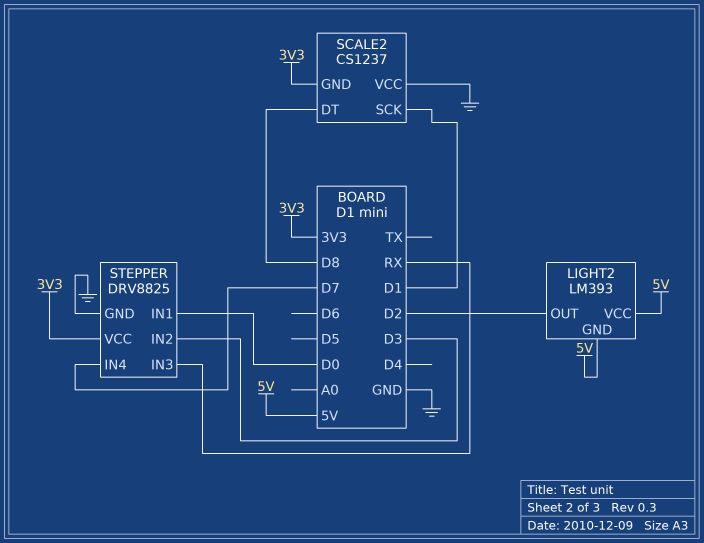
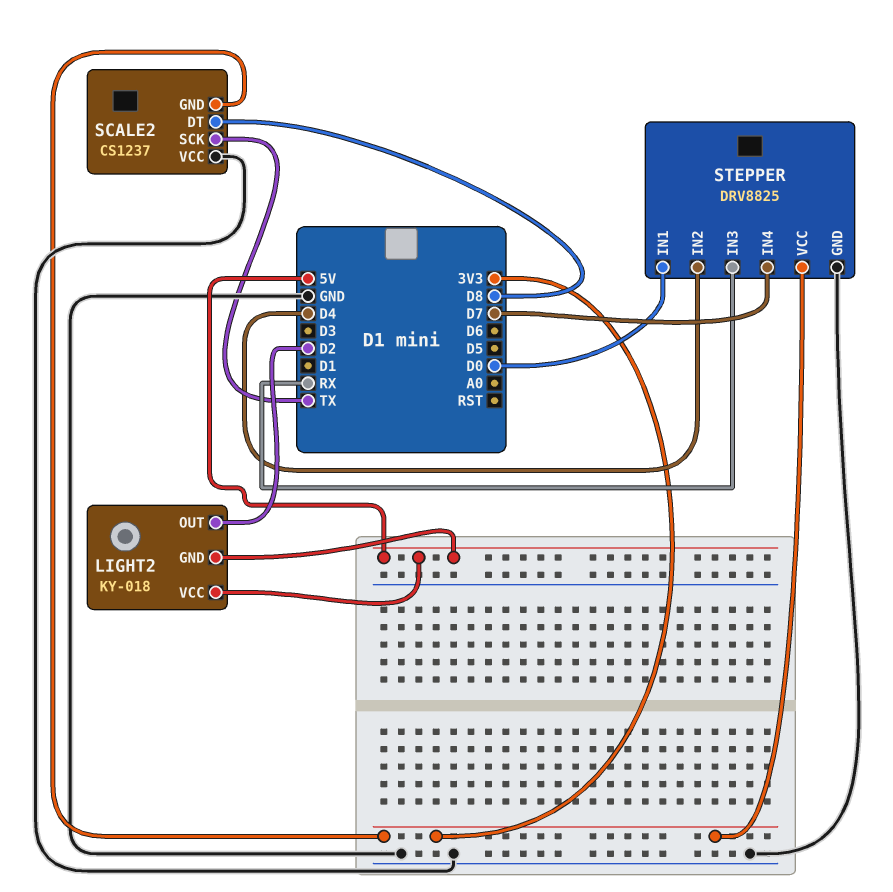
LIGHT2: LM393 -> KY-018
SCALE2 pin SCK: D1 -> TX
STEPPER pin IN2: D3 -> D4

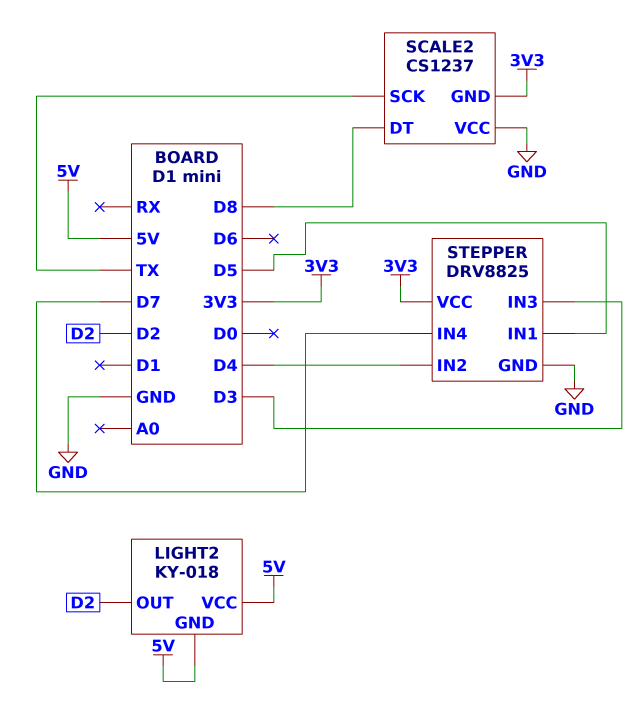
STEPPER pin IN1: D0 -> D5
STEPPER pin IN3: RX -> D3

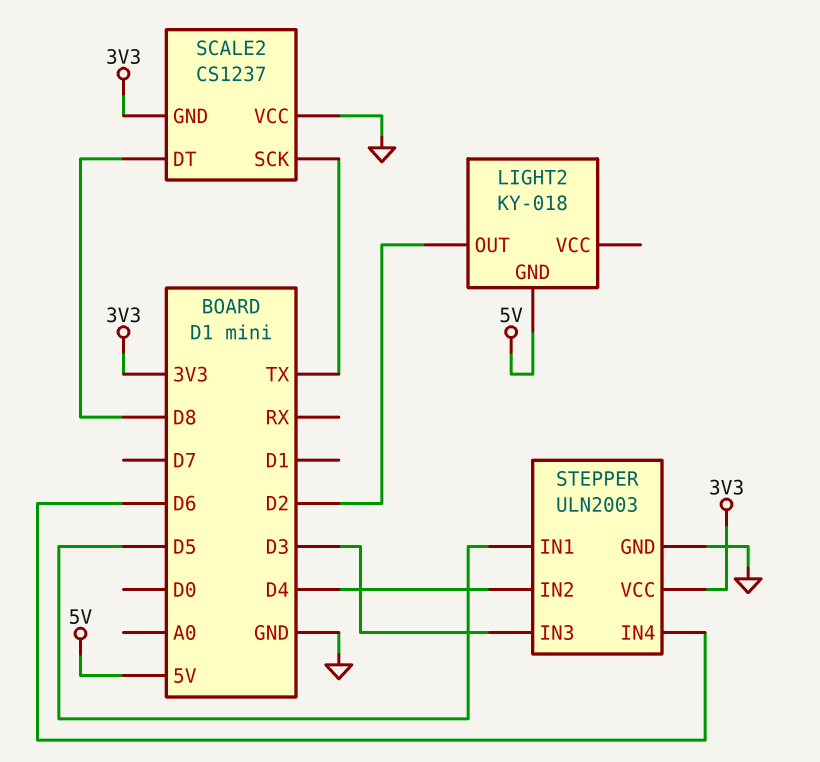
LIGHT2 pin VCC: 5V -> none
STEPPER: DRV8825 -> ULN2003
STEPPER pin IN4: D7 -> D6

